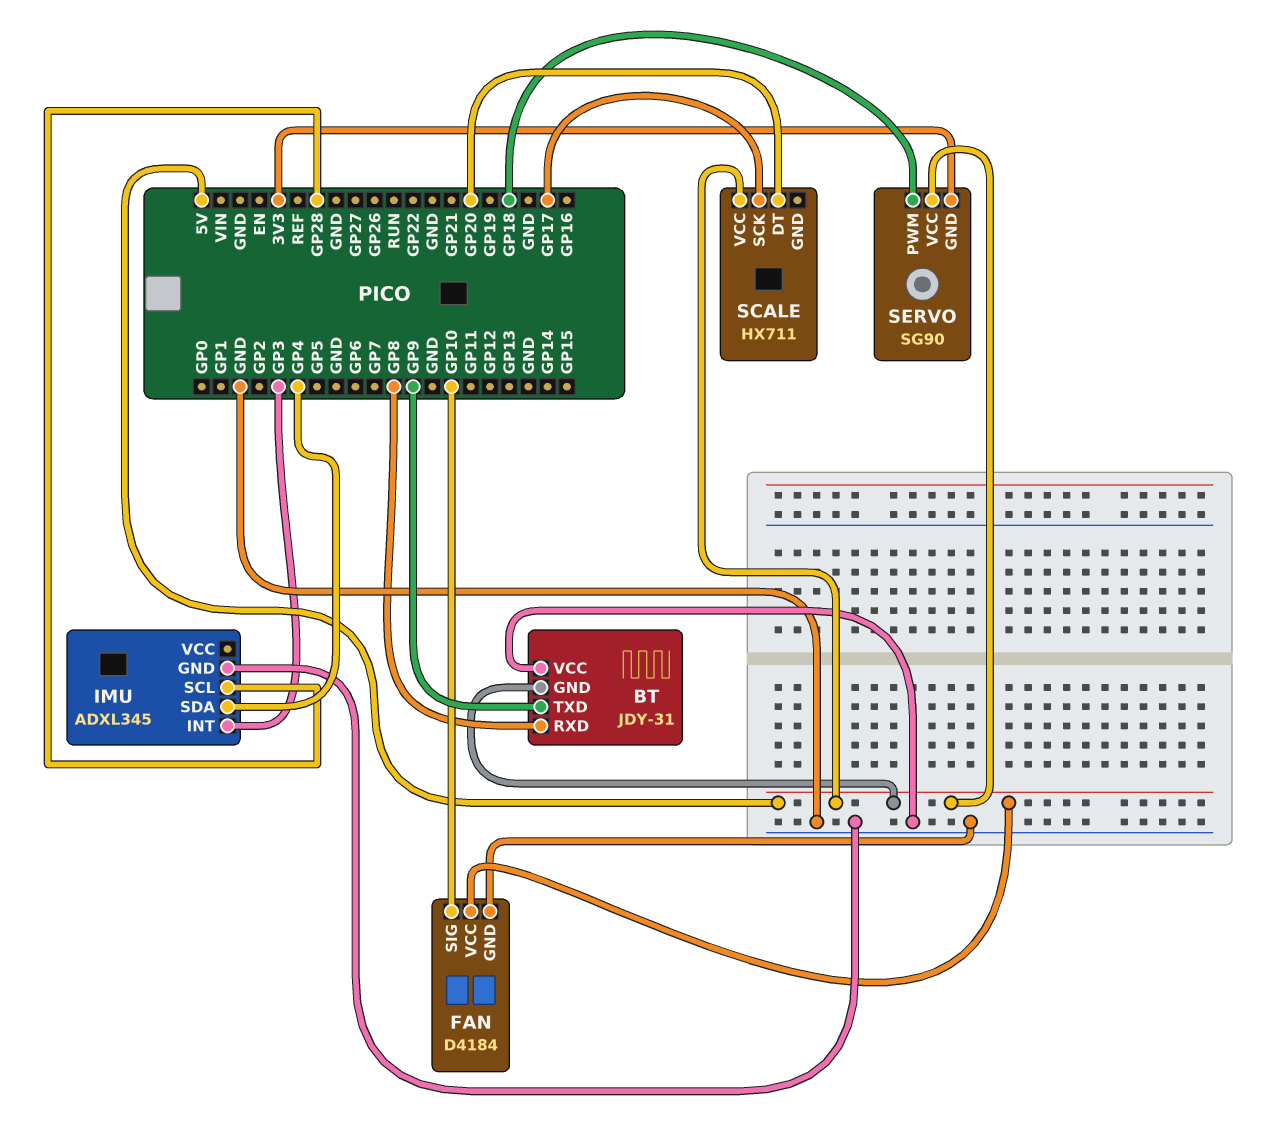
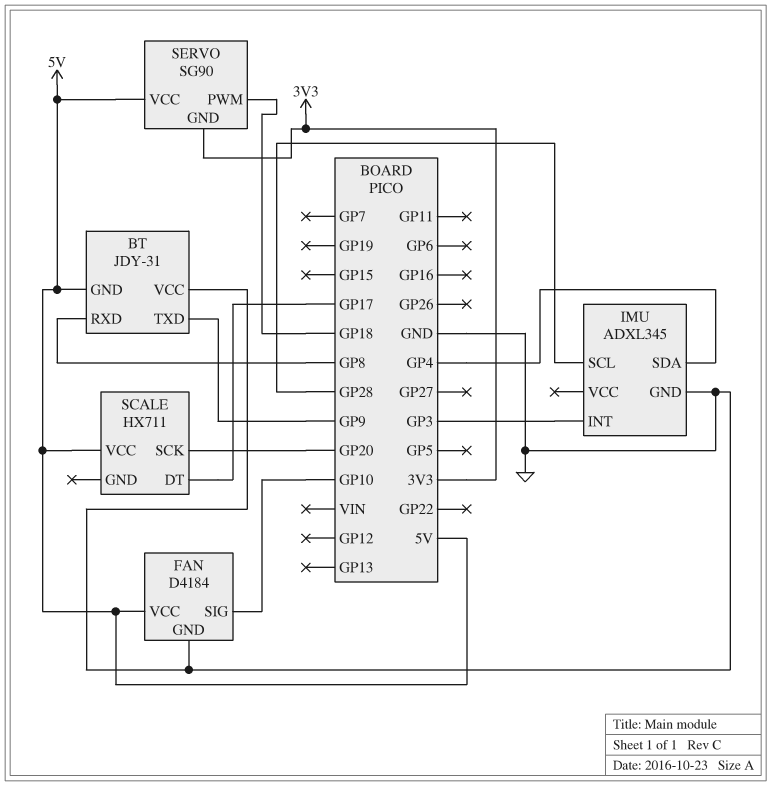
SCALE pin DT: GP20 -> GP17
SCALE pin SCK: GP17 -> GP20

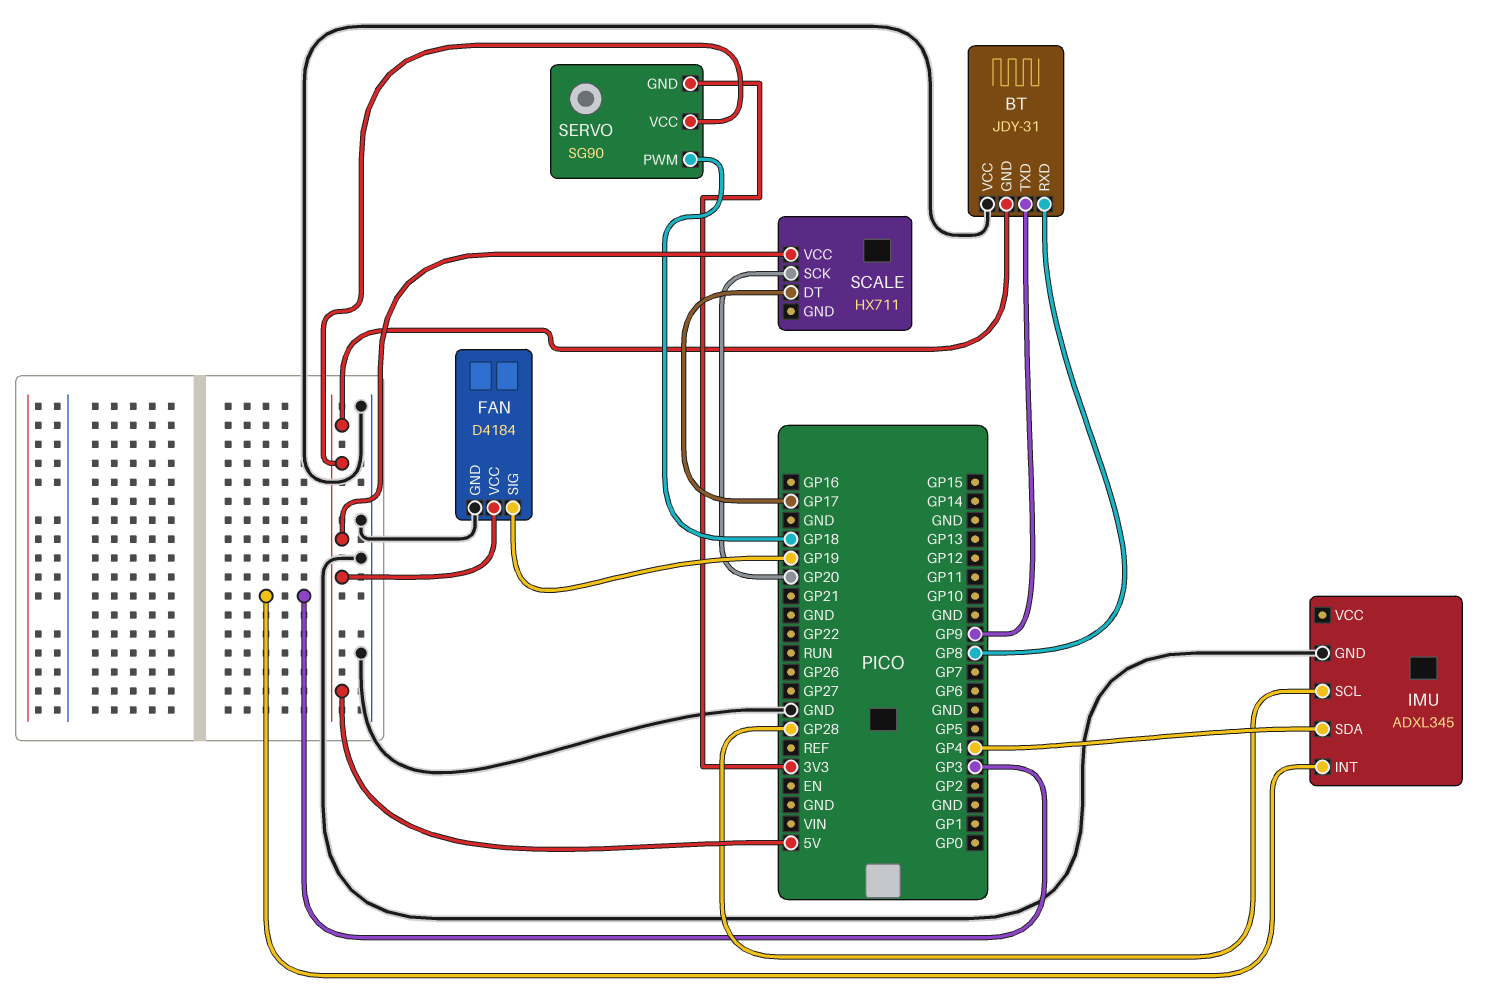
FAN pin SIG: GP10 -> GP19

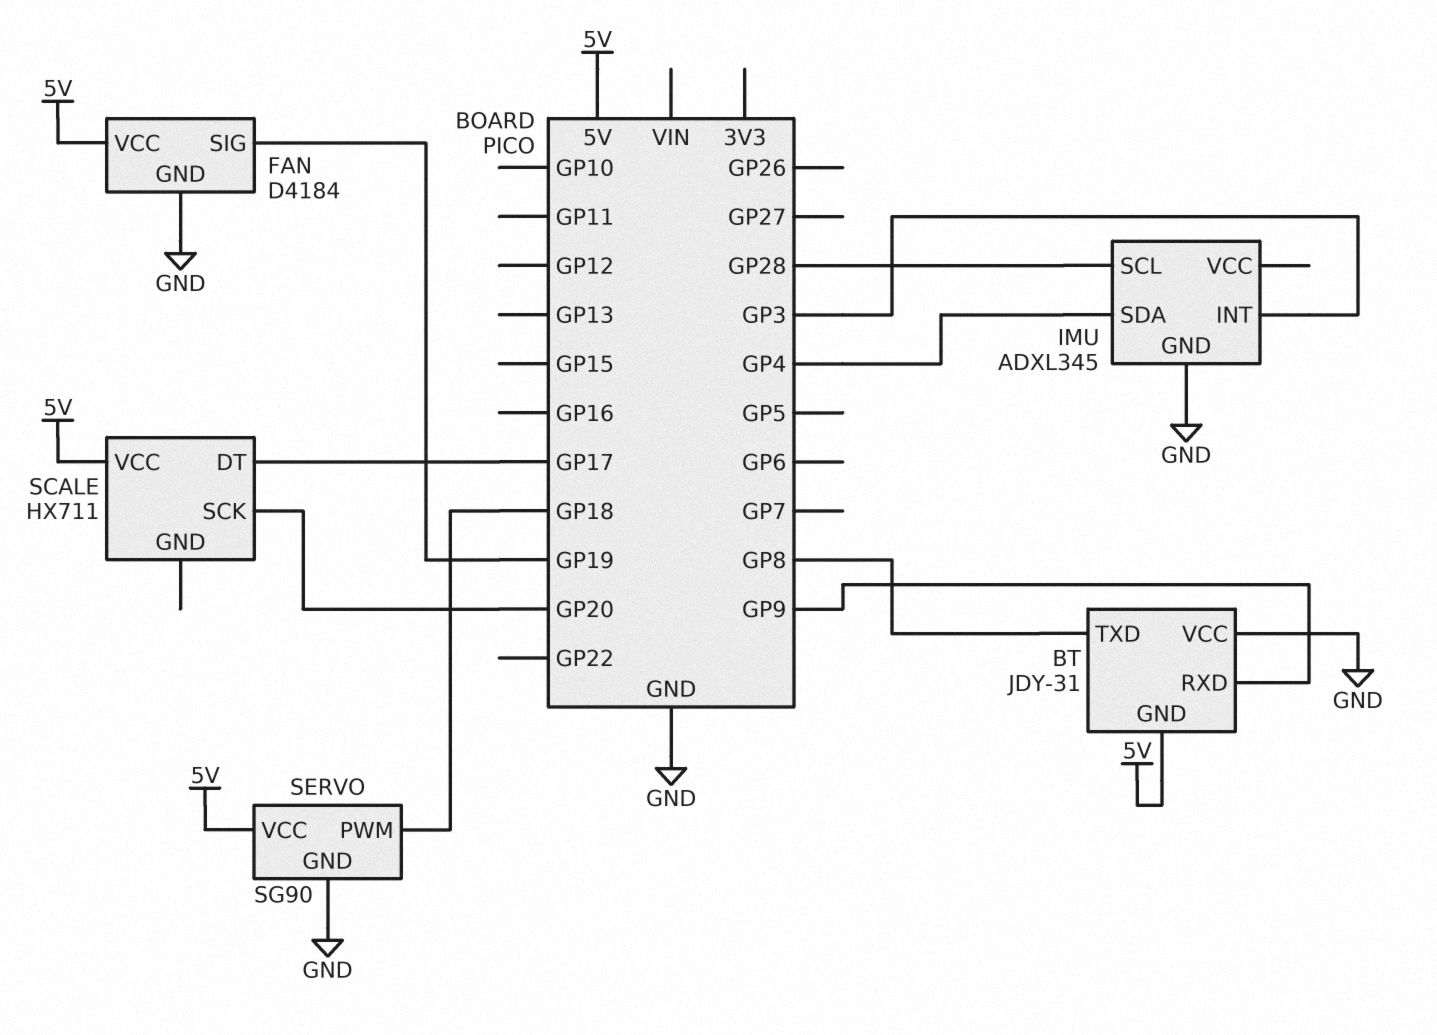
BT pin RXD: GP8 -> GP9
BT pin TXD: GP9 -> GP8
SERVO pin GND: 3V3 -> GND

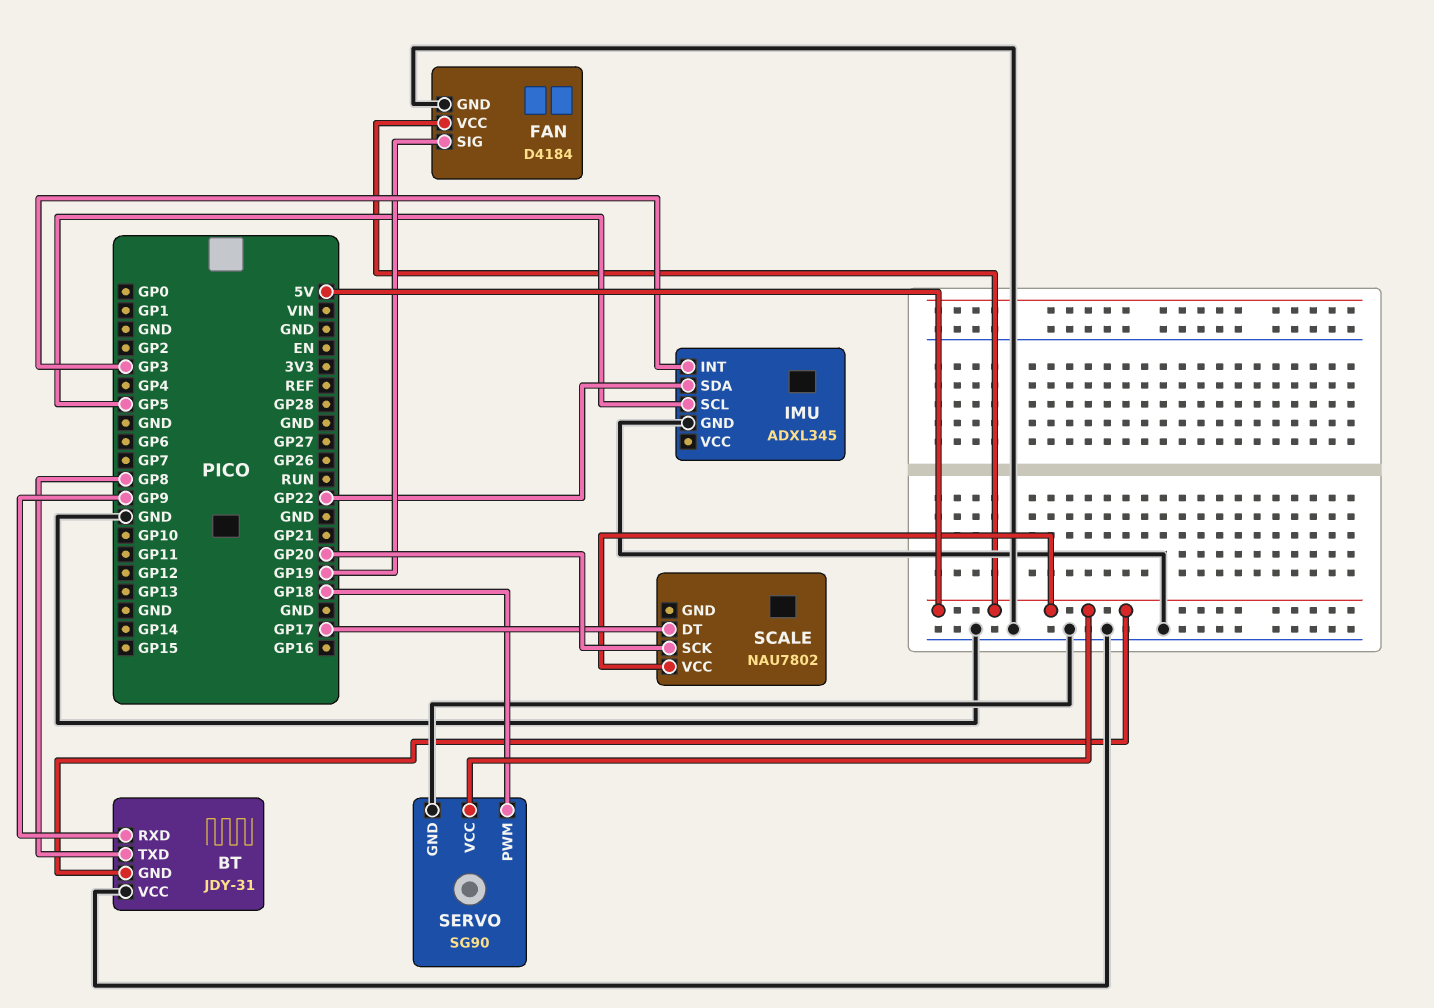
IMU pin SCL: GP28 -> GP5
IMU pin SDA: GP4 -> GP22
SCALE: HX711 -> NAU7802

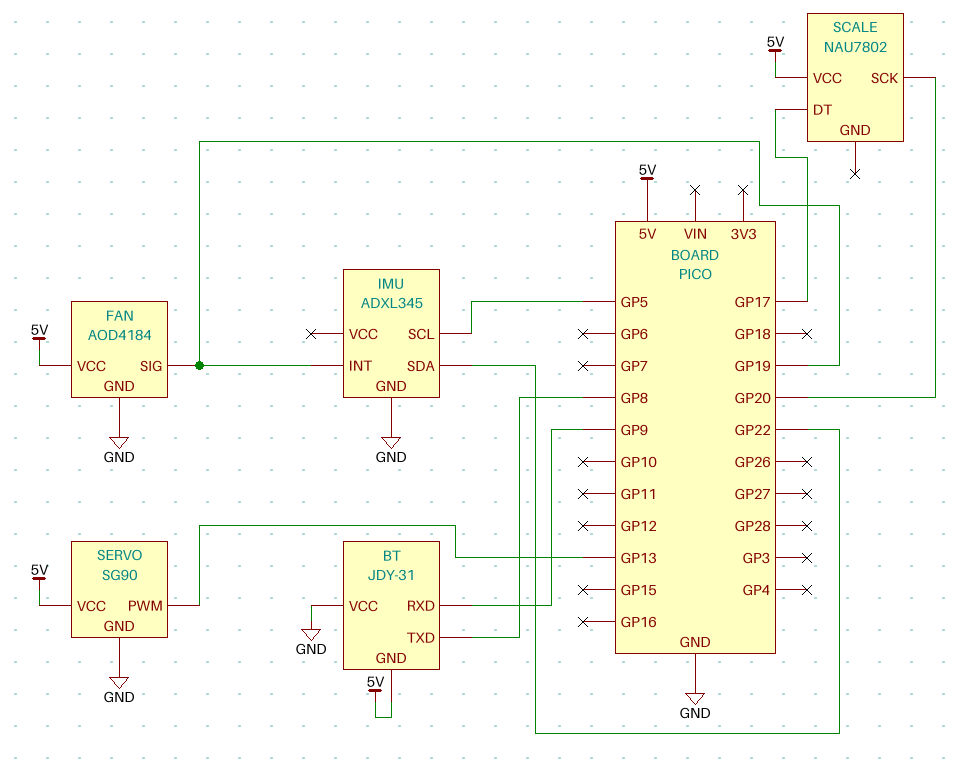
FAN: D4184 -> AOD4184
IMU pin INT: GP3 -> GP19
SERVO pin PWM: GP18 -> GP13

